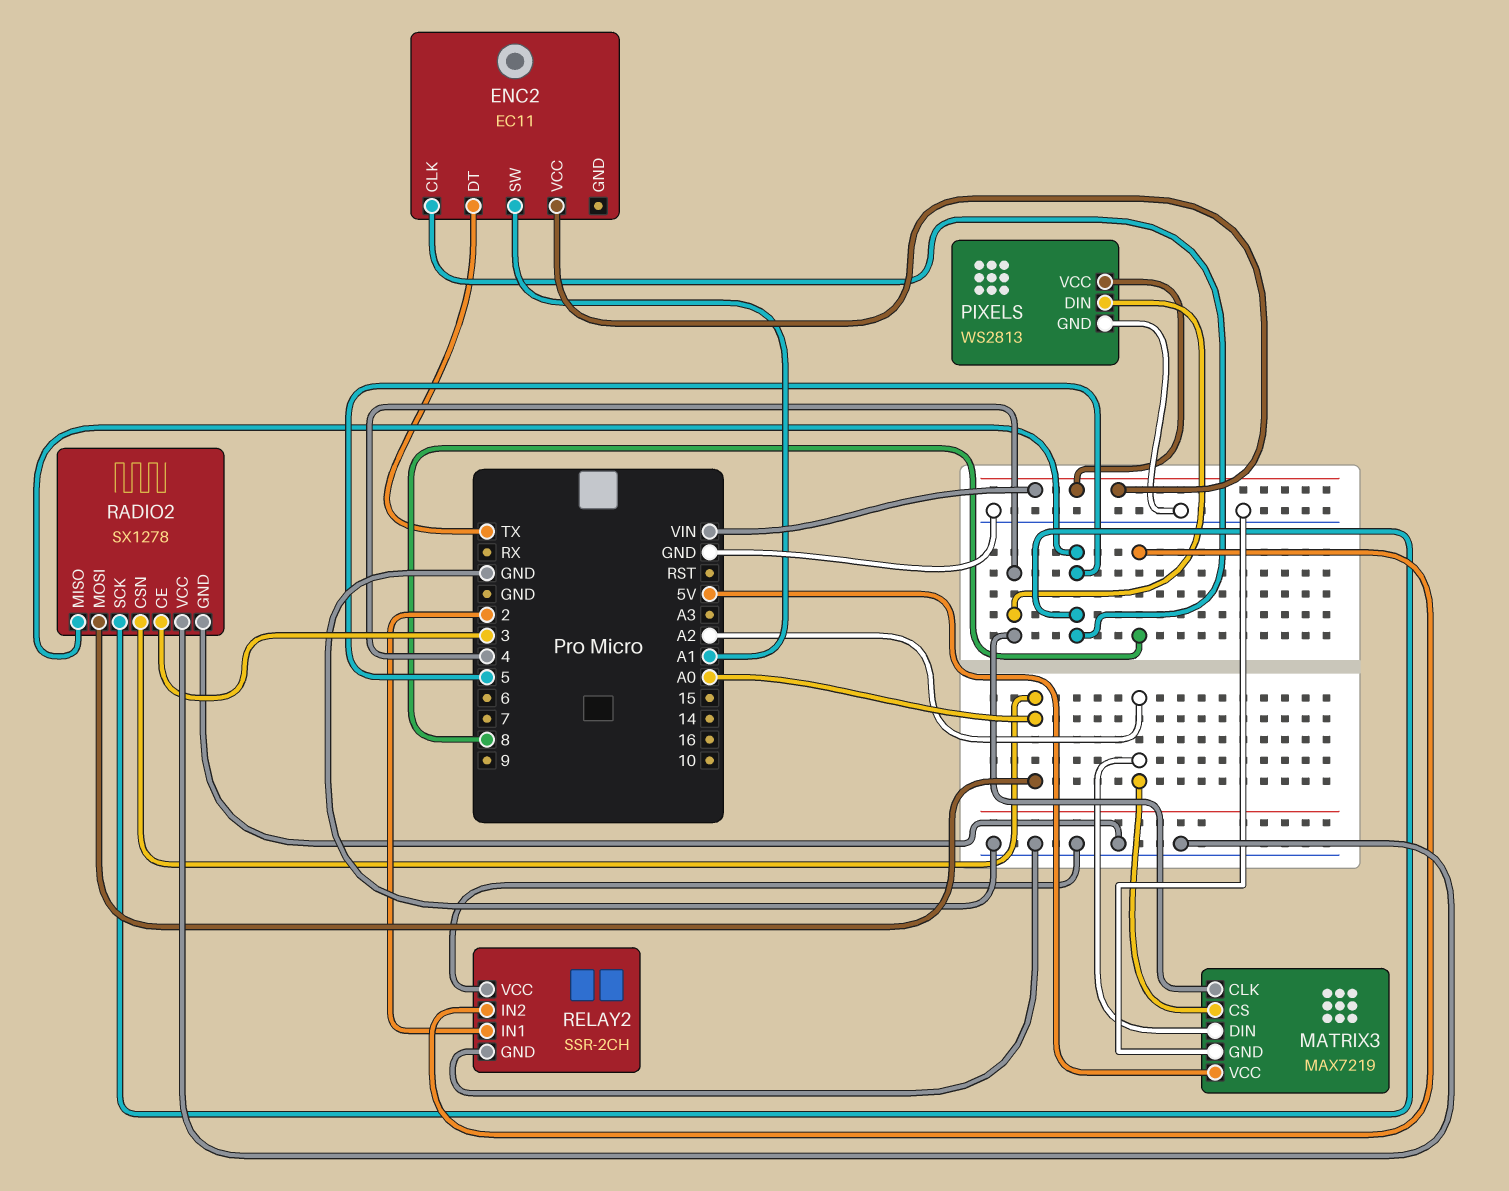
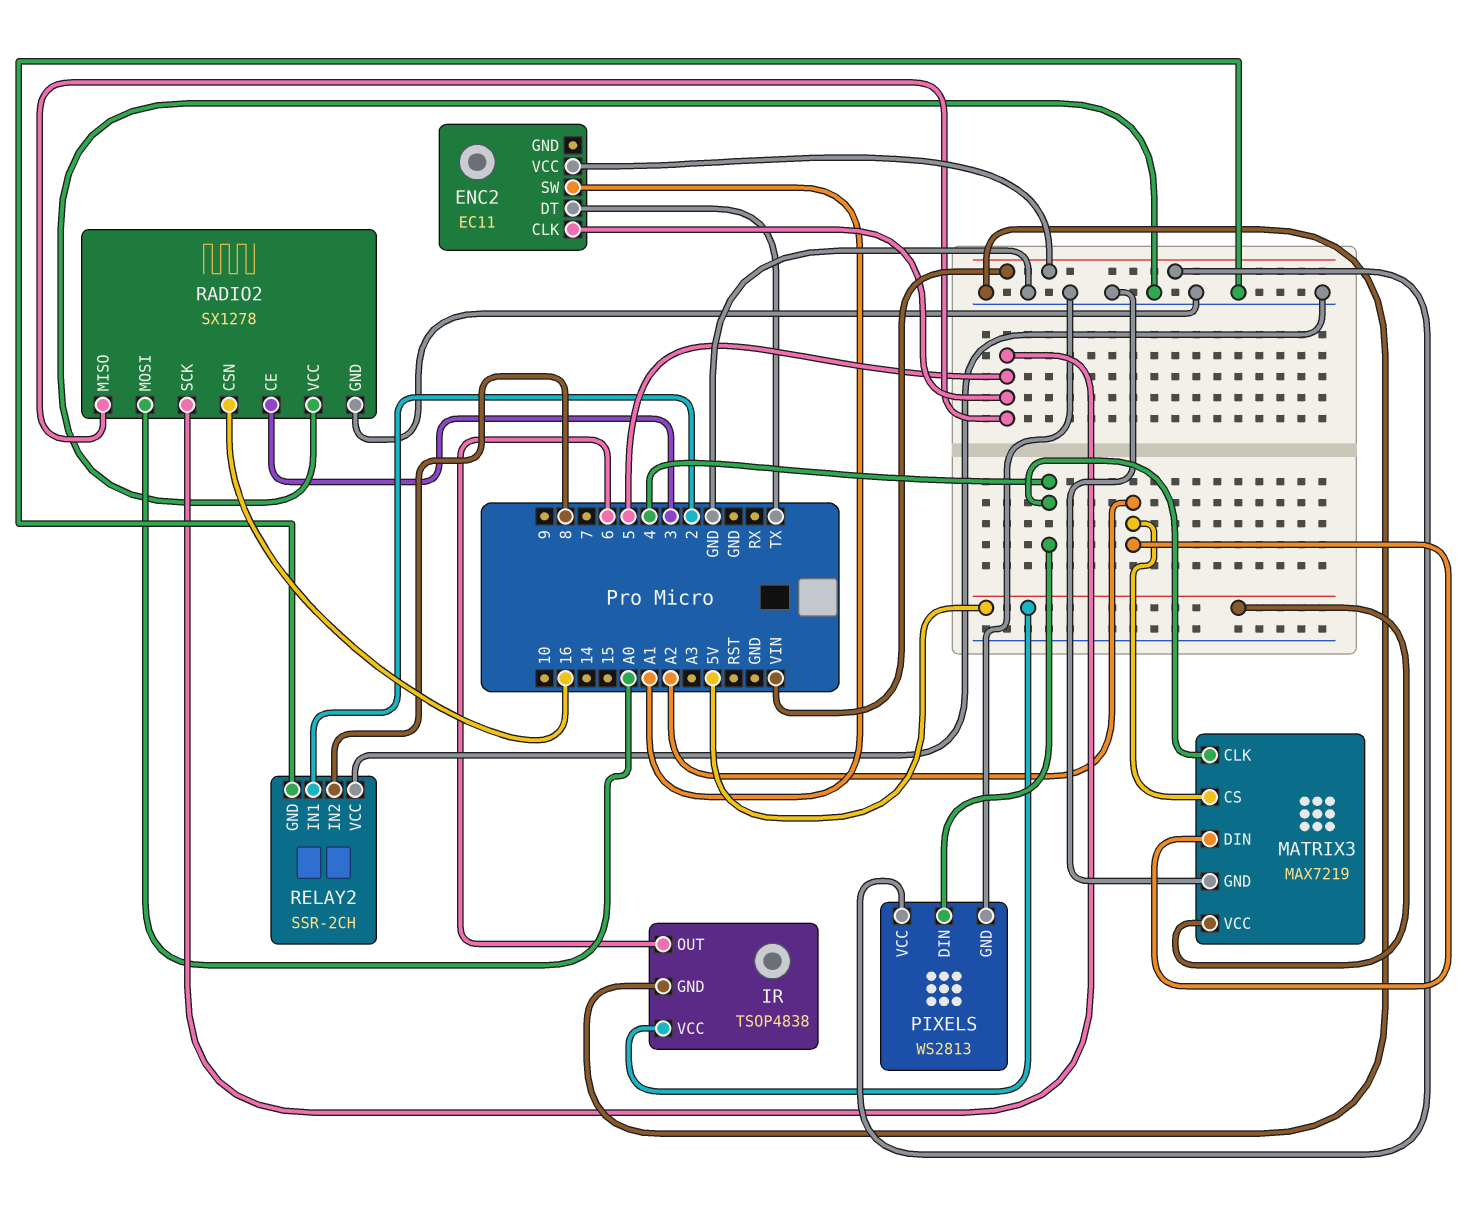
IR: none -> TSOP4838
IR pin GND: none -> GND
IR pin OUT: none -> 6
IR pin VCC: none -> 5V
RADIO2 pin CSN: A0 -> 16

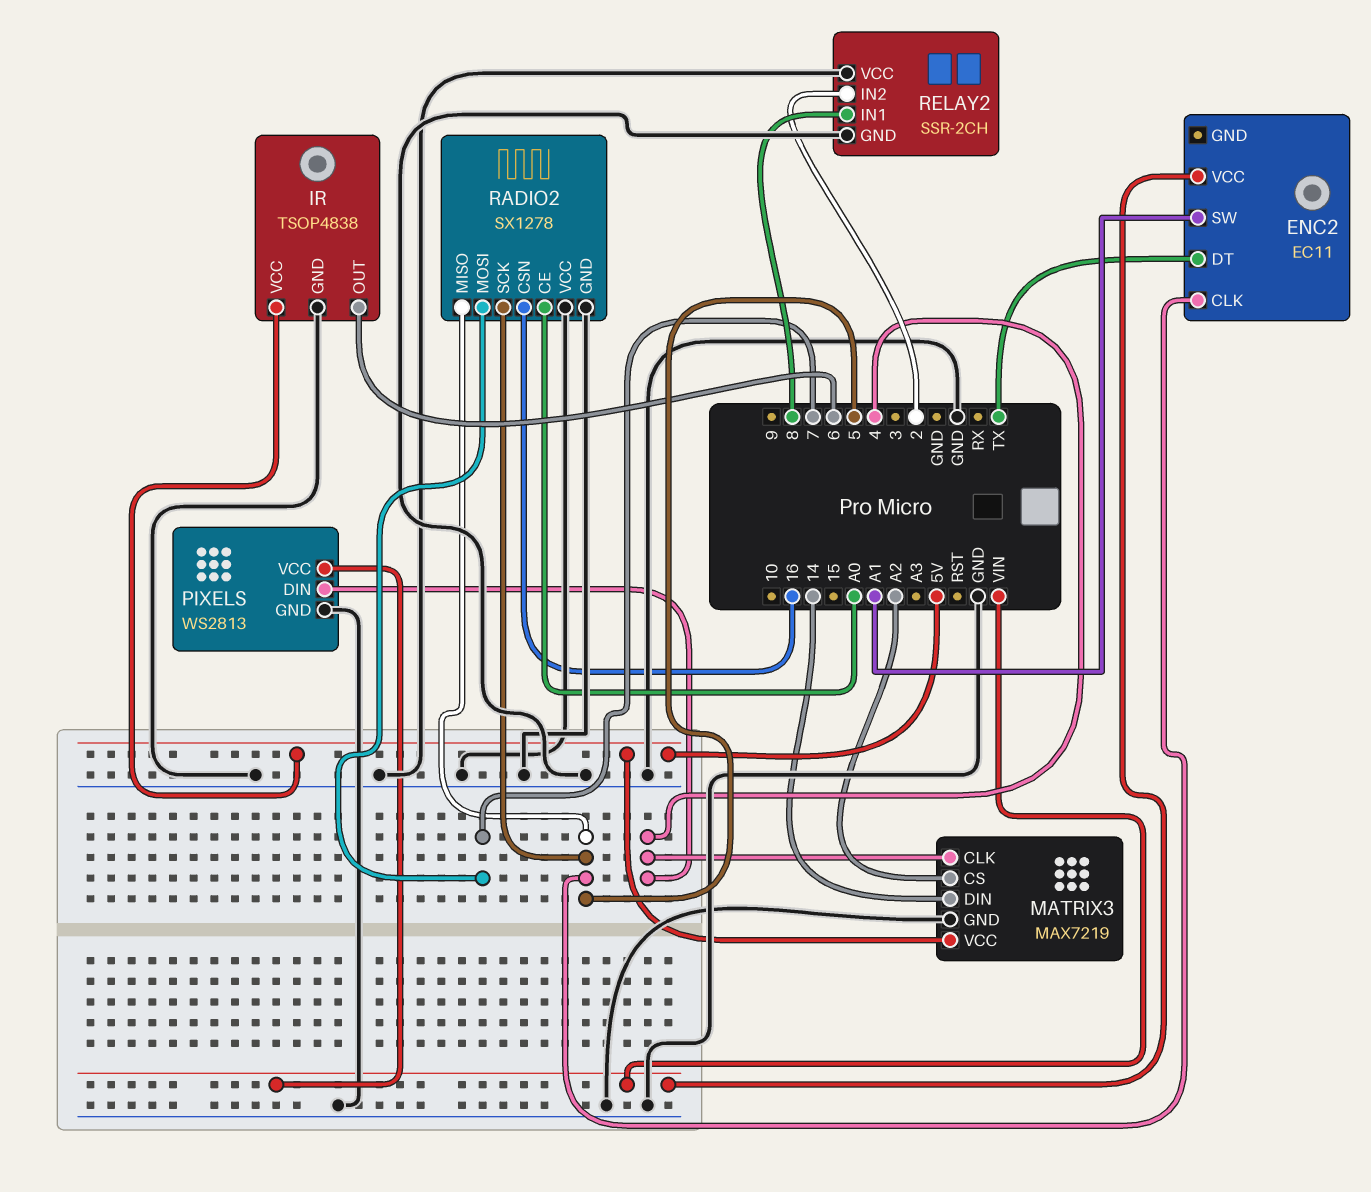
MATRIX3 pin DIN: A2 -> 14
RADIO2 pin CE: 3 -> A0
RADIO2 pin MOSI: A0 -> 7
RELAY2 pin IN1: 2 -> 8
RELAY2 pin IN2: 8 -> 2

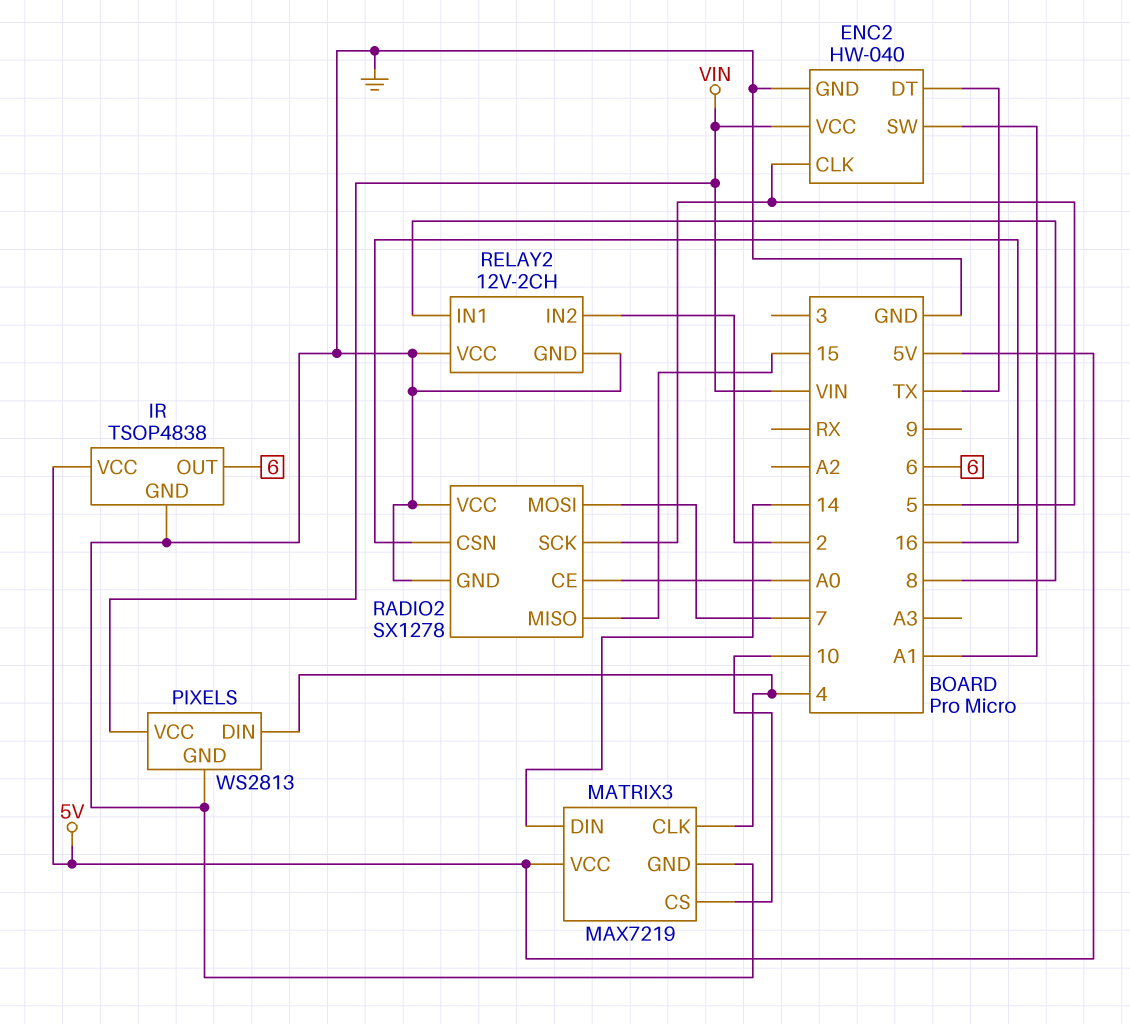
ENC2: EC11 -> HW-040
ENC2 pin GND: none -> GND
MATRIX3 pin CS: A2 -> 10
RADIO2 pin MISO: 5 -> 15
RELAY2: SSR-2CH -> 12V-2CH

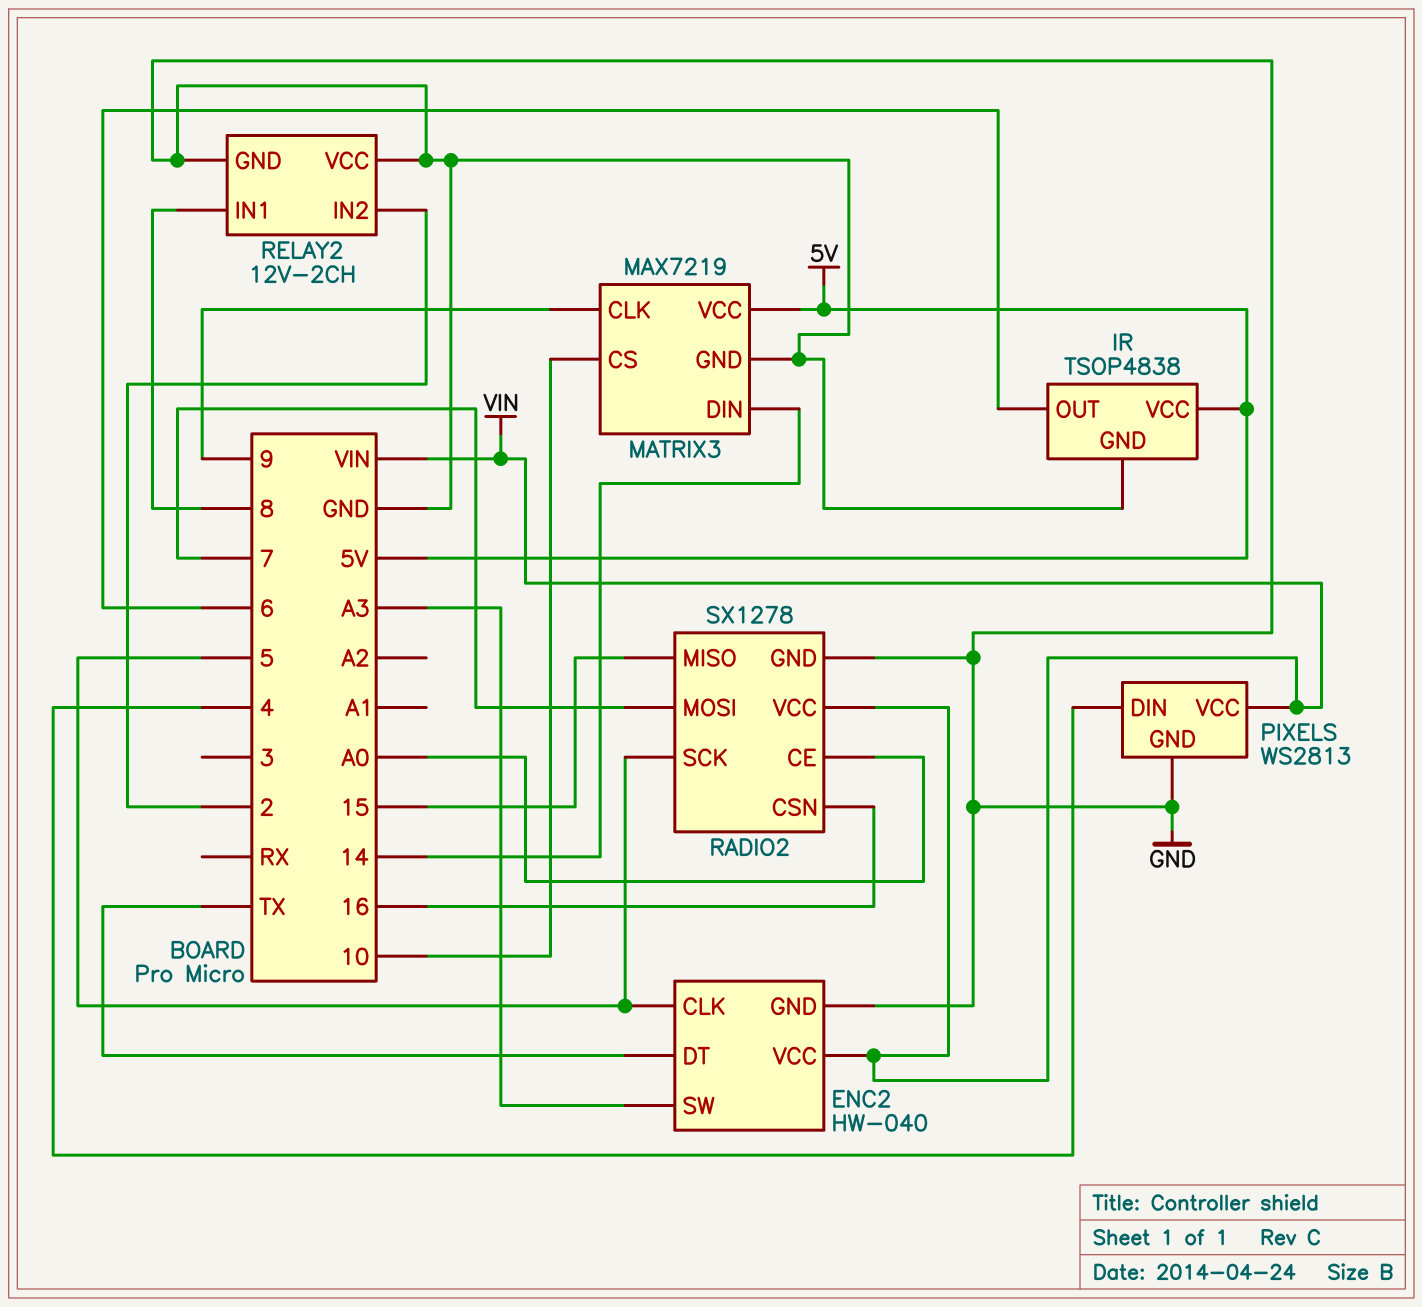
ENC2 pin SW: A1 -> A3
MATRIX3 pin CLK: 4 -> 9
RADIO2 pin VCC: GND -> VIN

